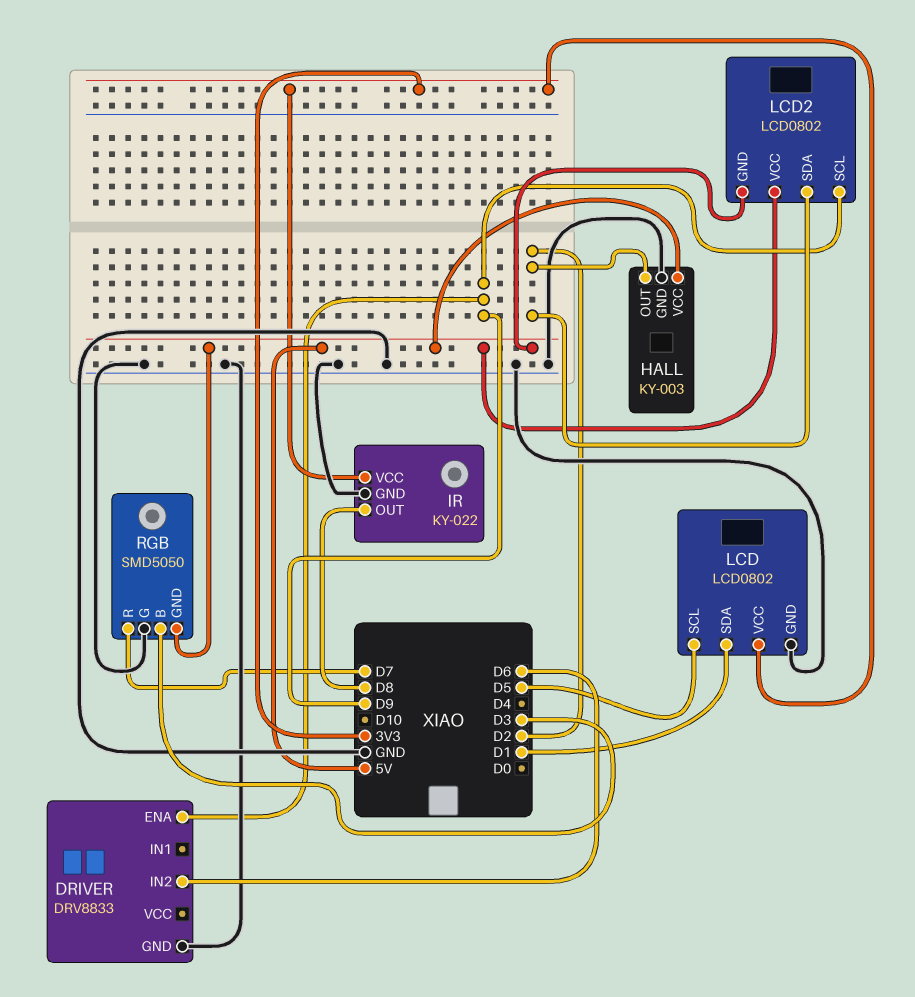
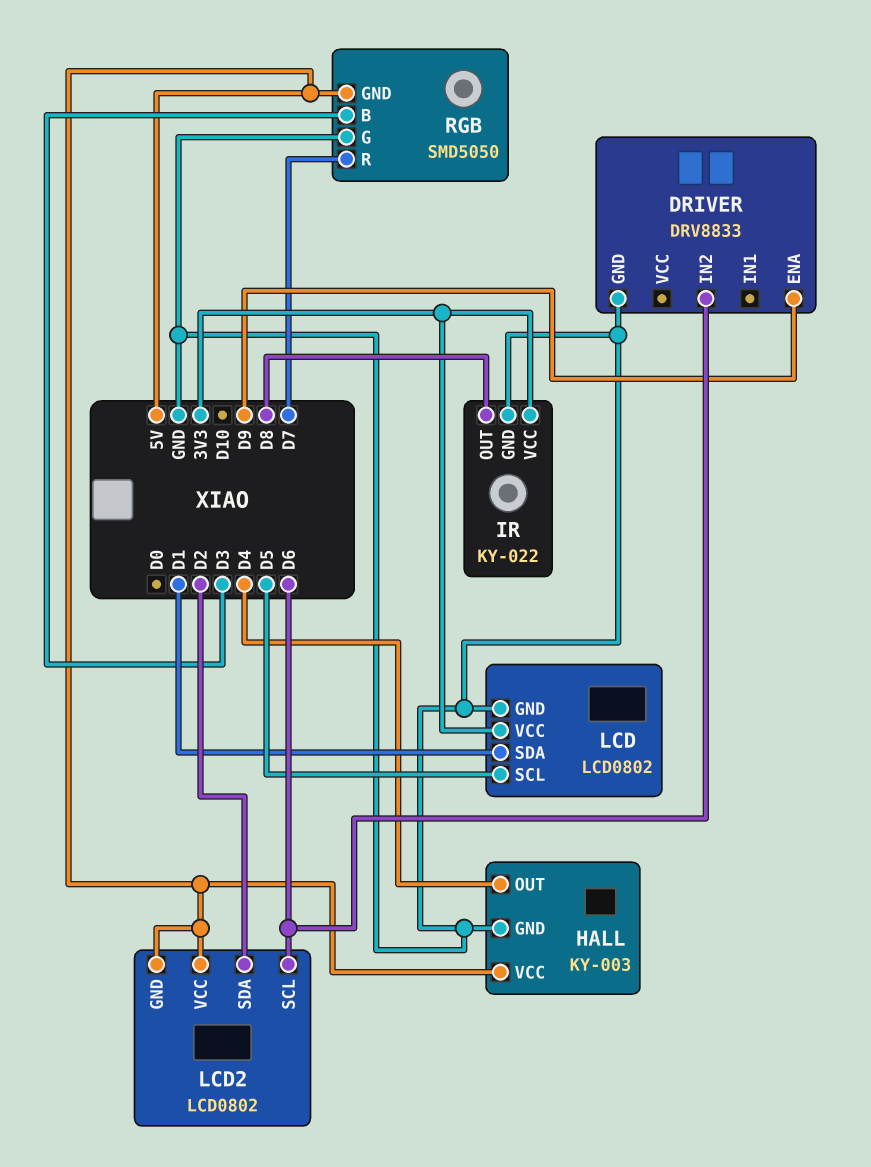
HALL pin OUT: D2 -> D4
LCD2 pin SCL: D9 -> D6

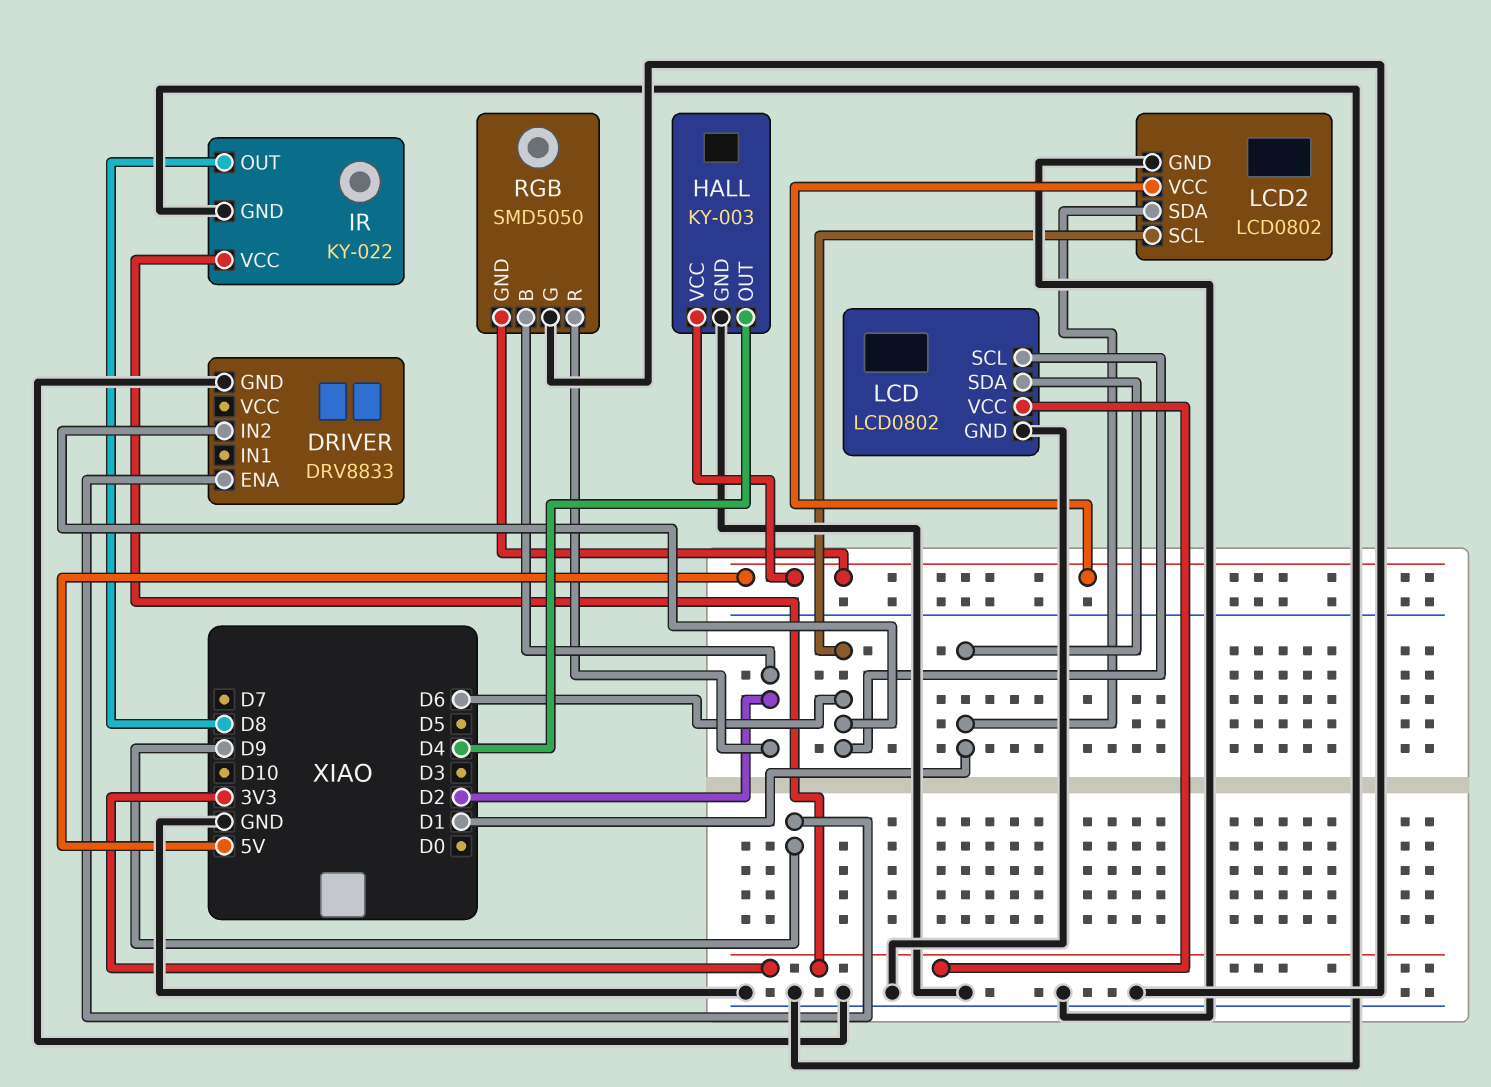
LCD pin SCL: D5 -> D6
LCD2 pin GND: 5V -> GND
LCD2 pin SDA: D2 -> D1
RGB pin B: D3 -> D2
RGB pin R: D7 -> D2

